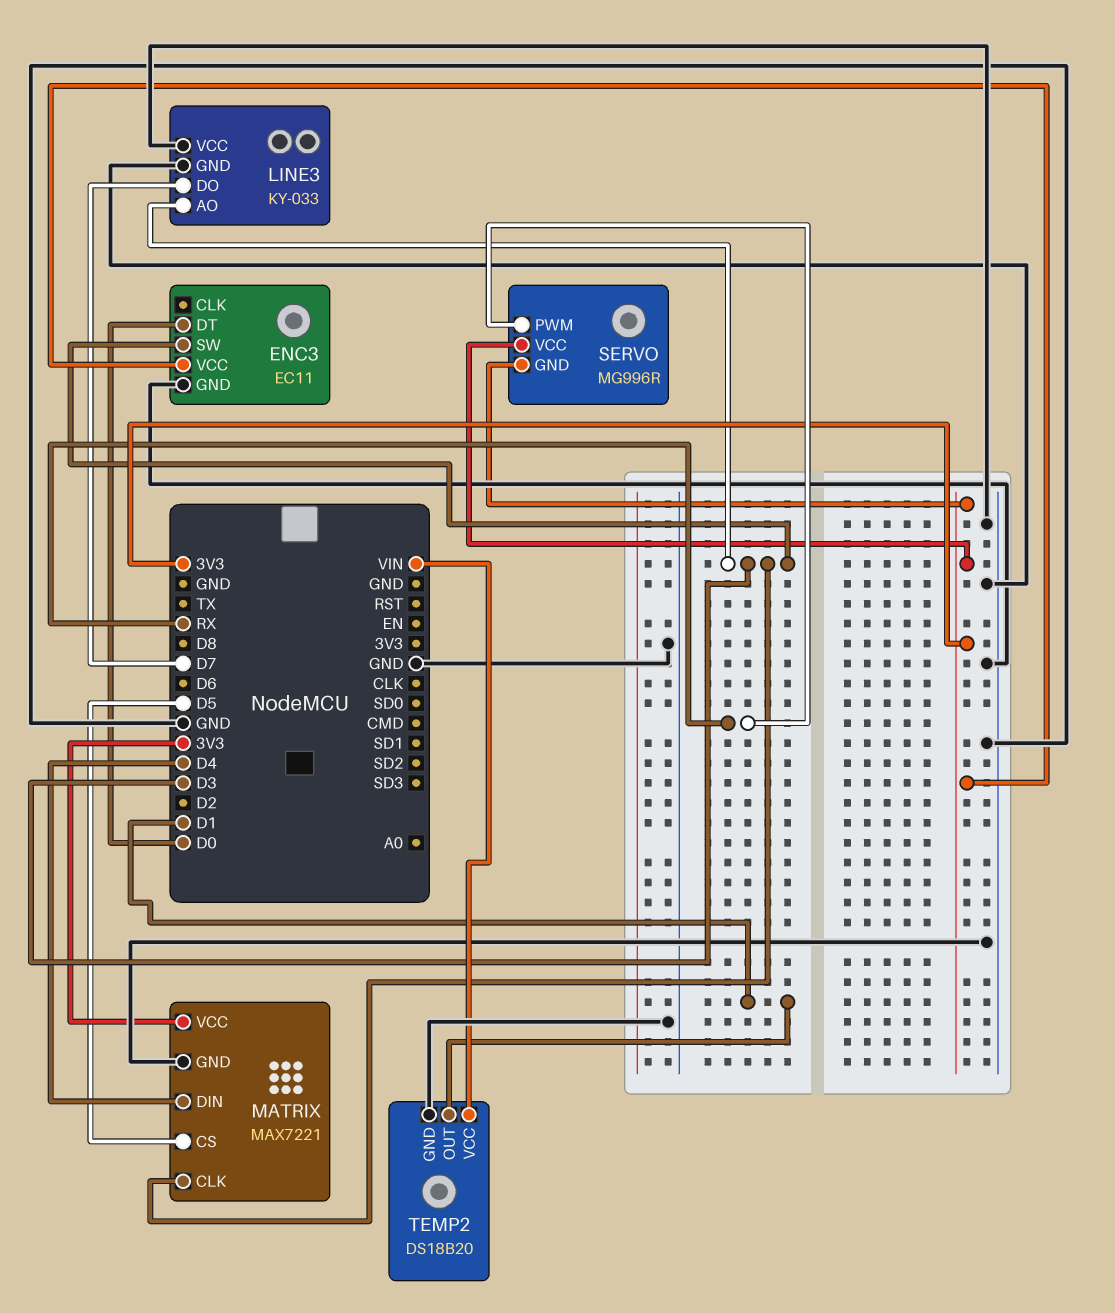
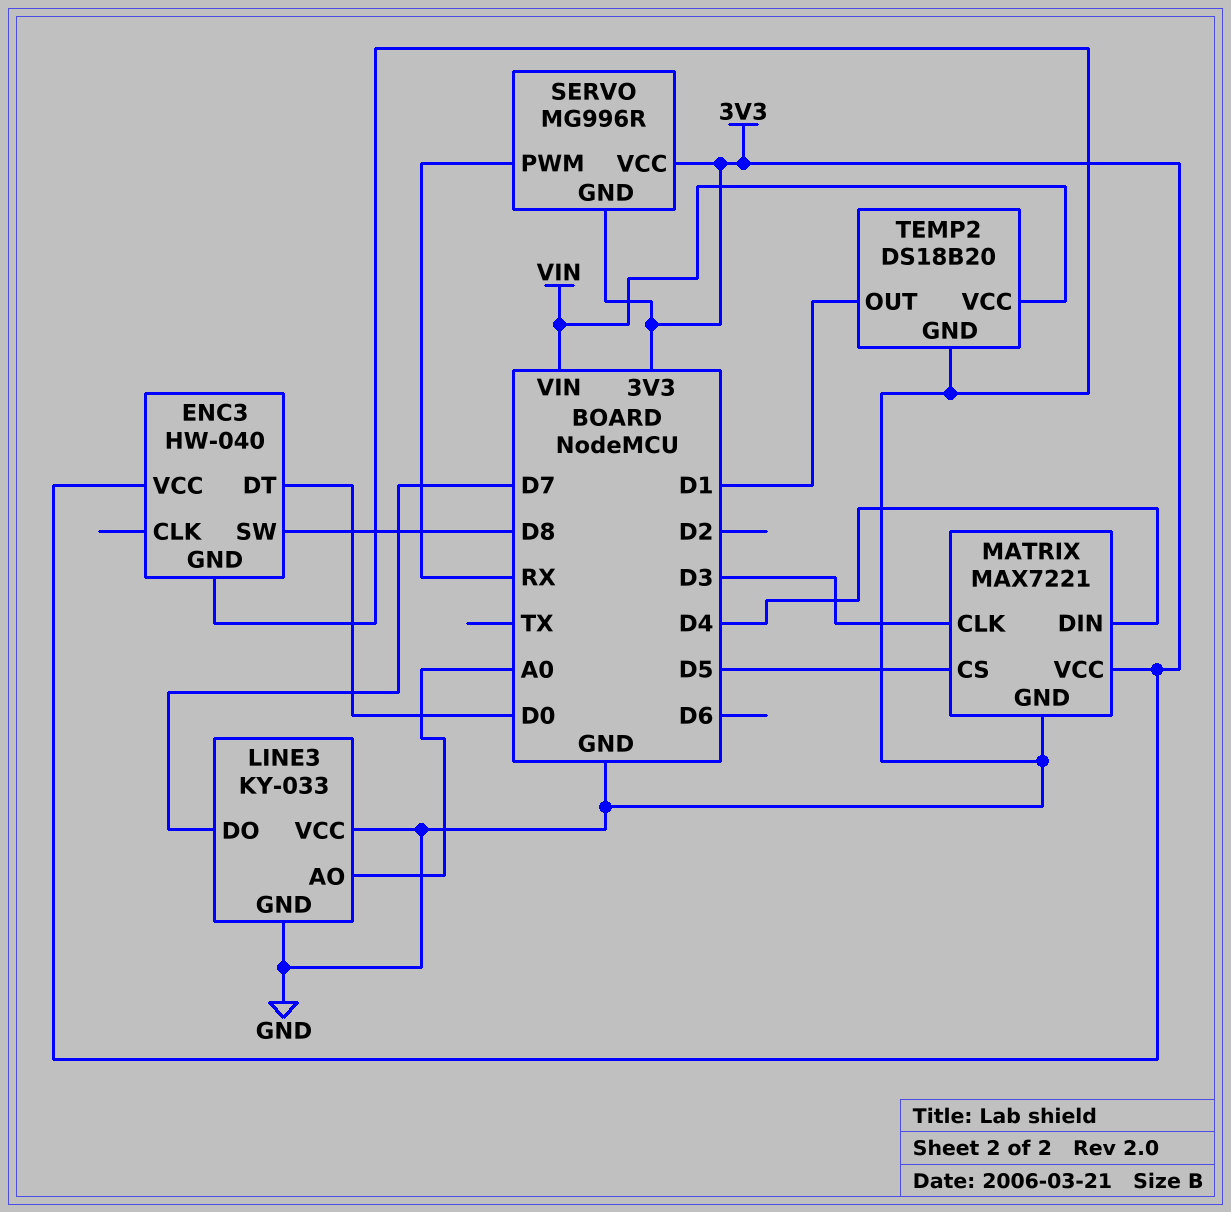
ENC3: EC11 -> HW-040
ENC3 pin SW: D3 -> D8
LINE3 pin AO: D3 -> A0

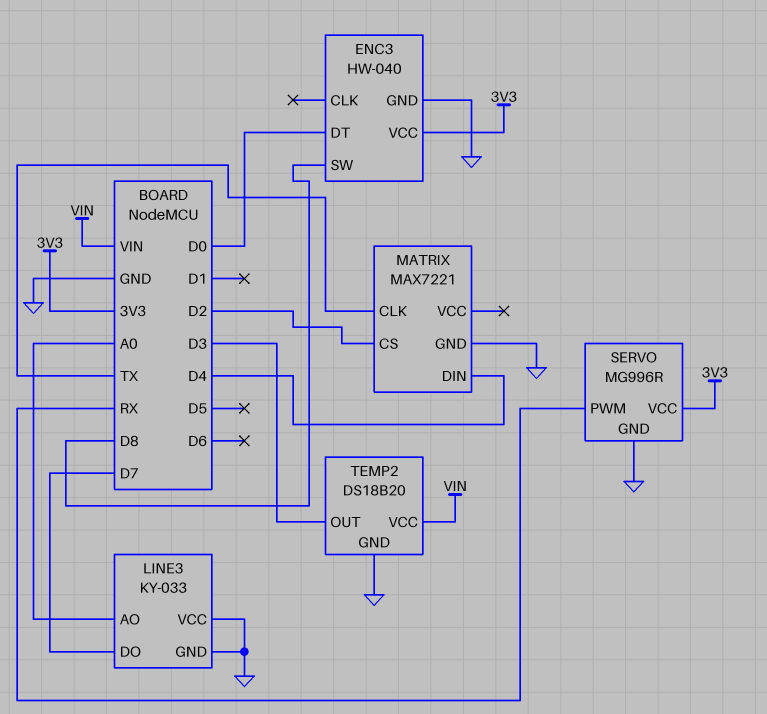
MATRIX pin CLK: D3 -> TX
MATRIX pin CS: D5 -> D2
MATRIX pin VCC: 3V3 -> none
SERVO pin GND: 3V3 -> GND
TEMP2 pin OUT: D1 -> D3

